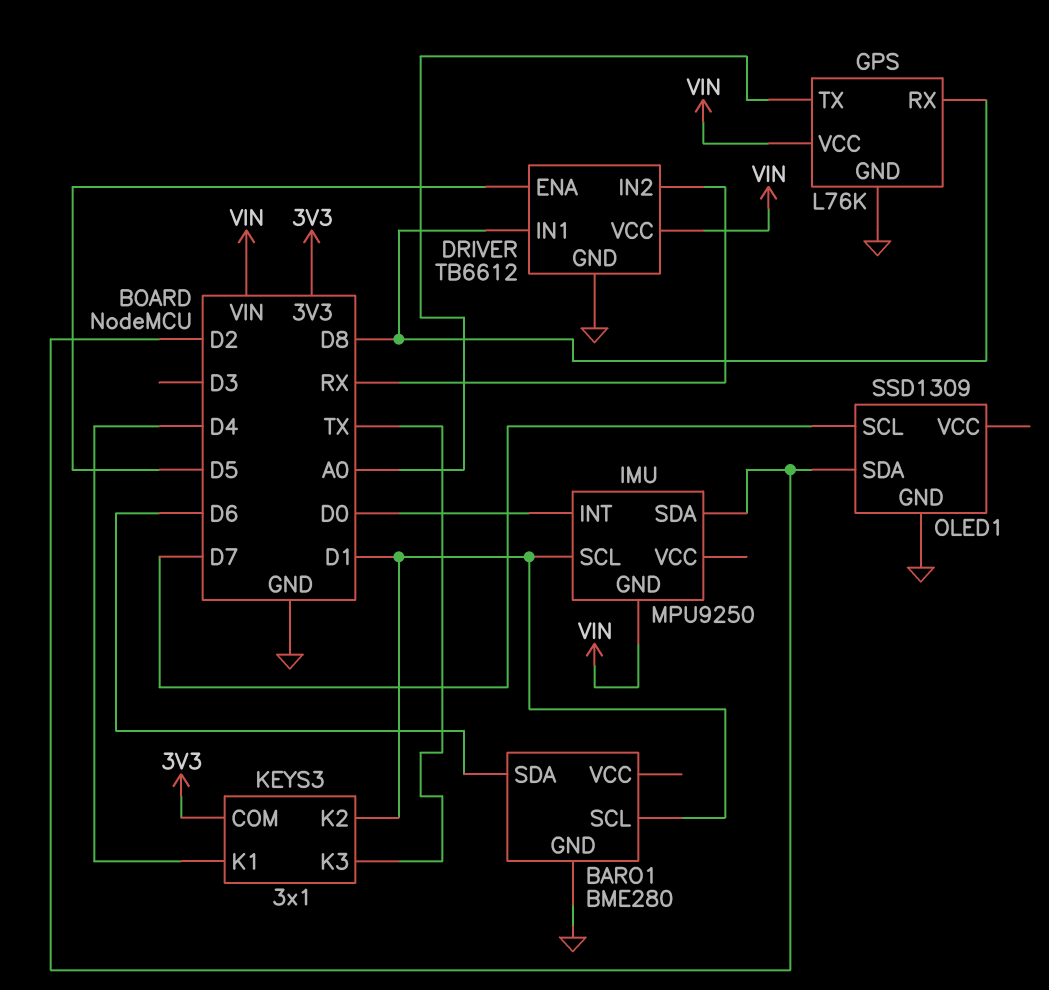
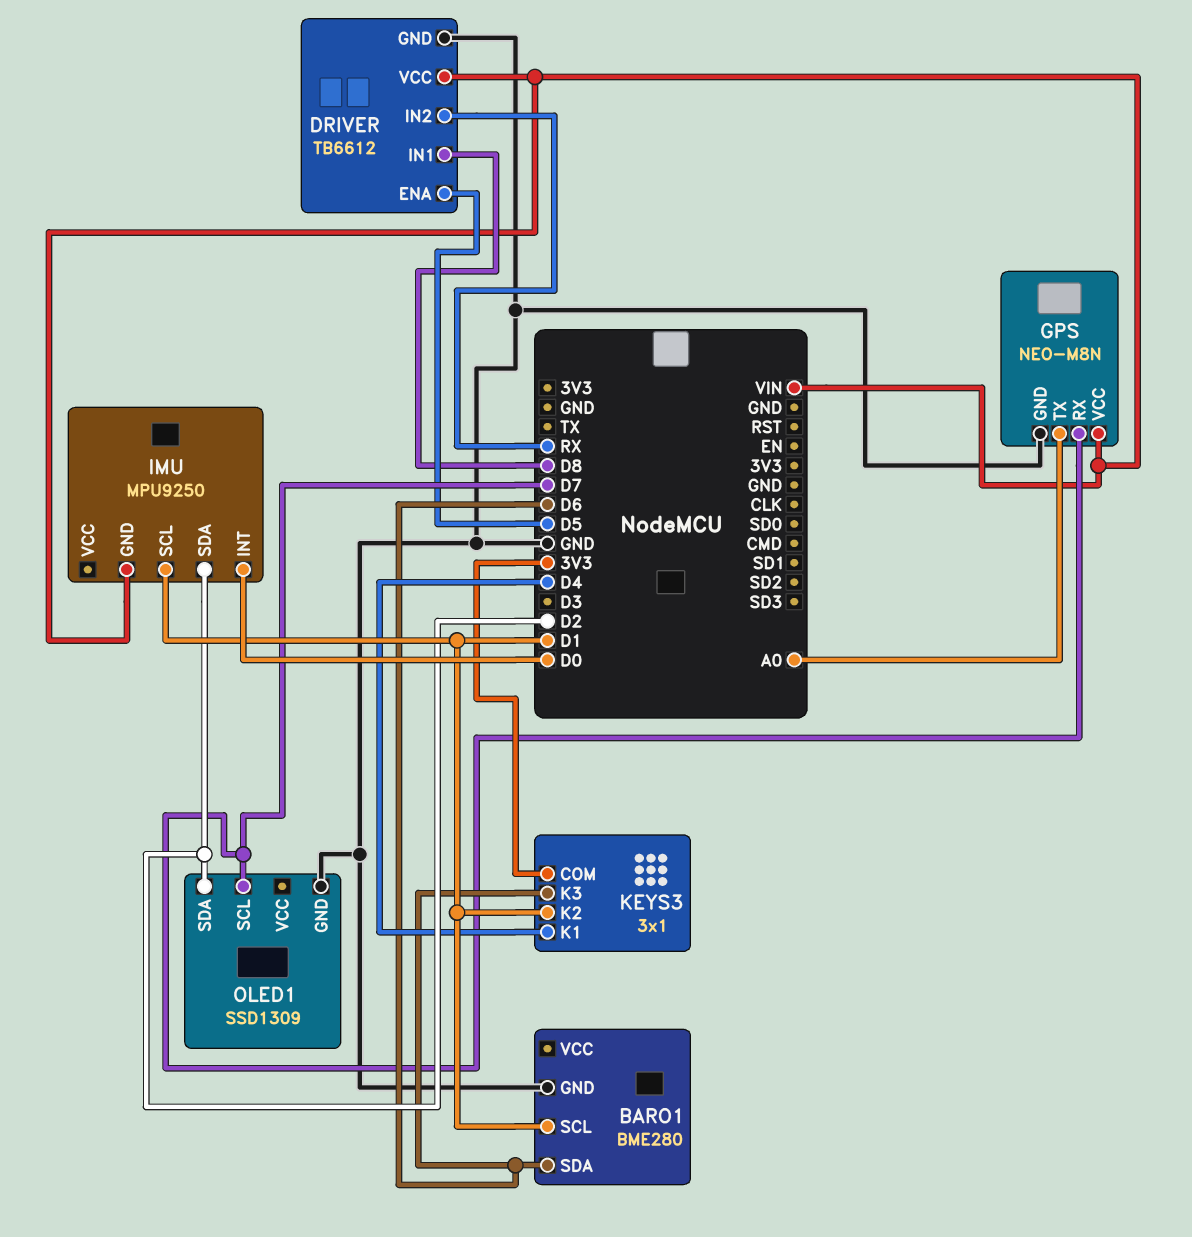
GPS: L76K -> NEO-M8N
GPS pin RX: D8 -> D7
KEYS3 pin K3: TX -> D6

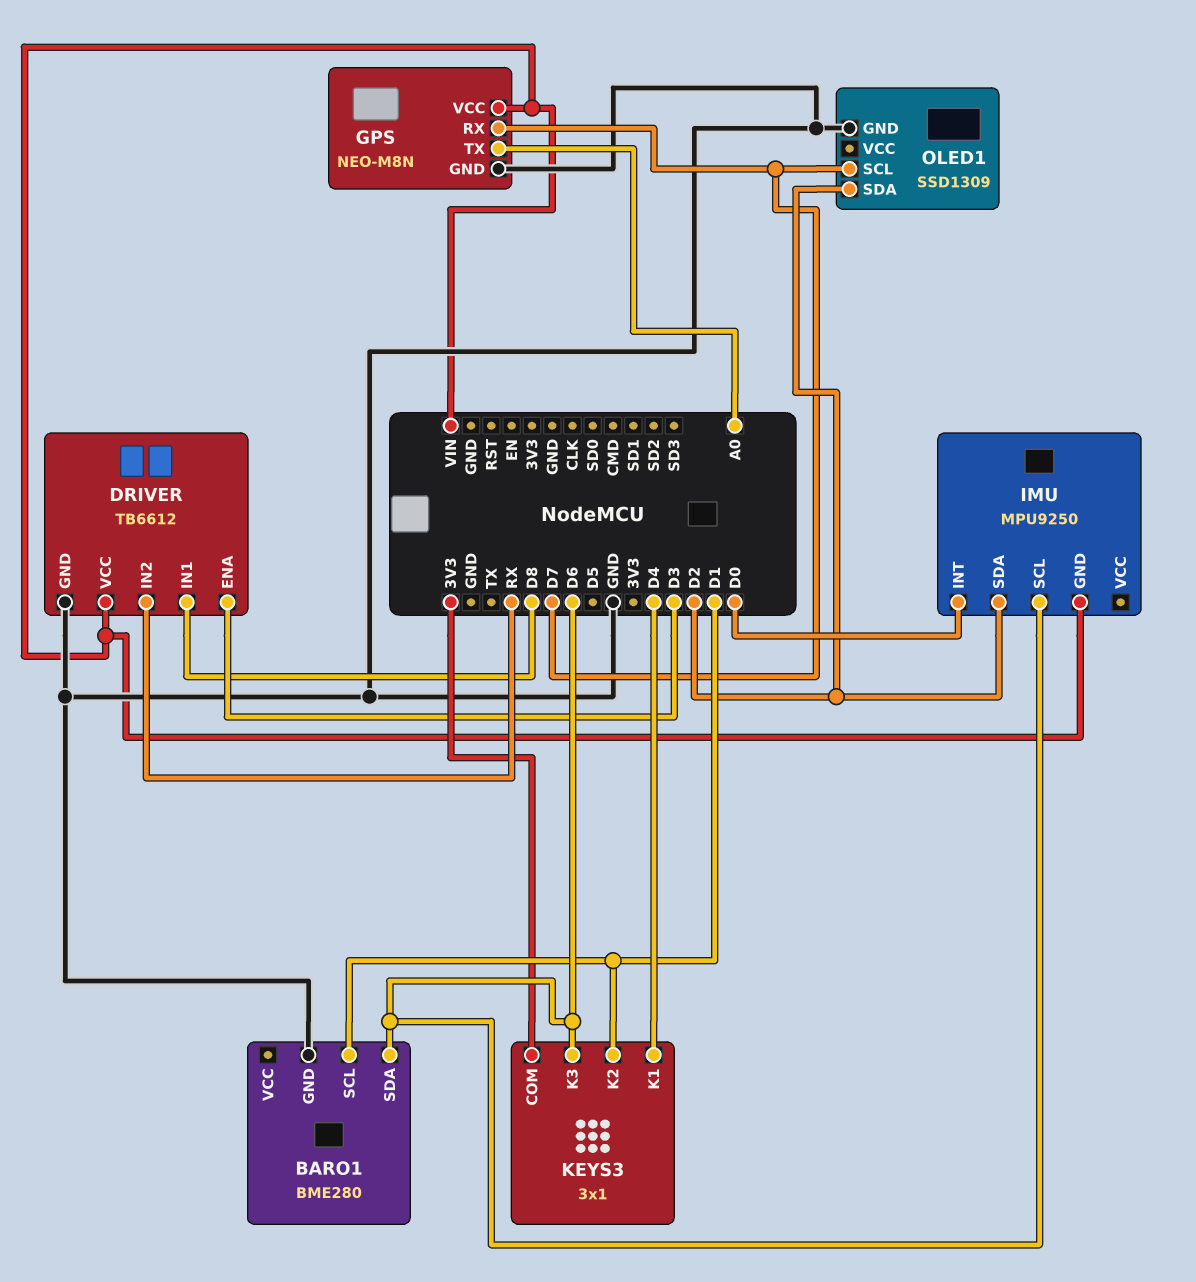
DRIVER pin ENA: D5 -> D3
IMU pin SCL: D1 -> D6

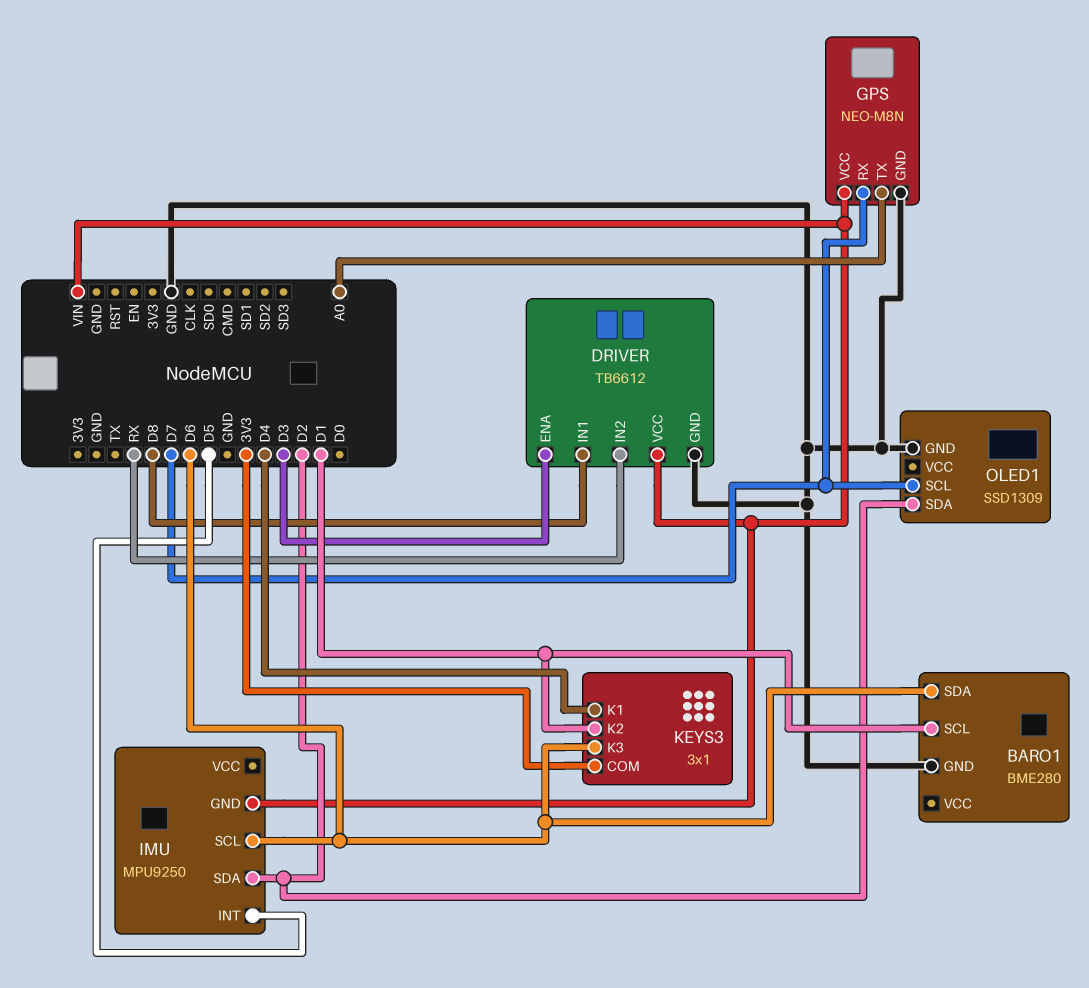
IMU pin INT: D0 -> D5

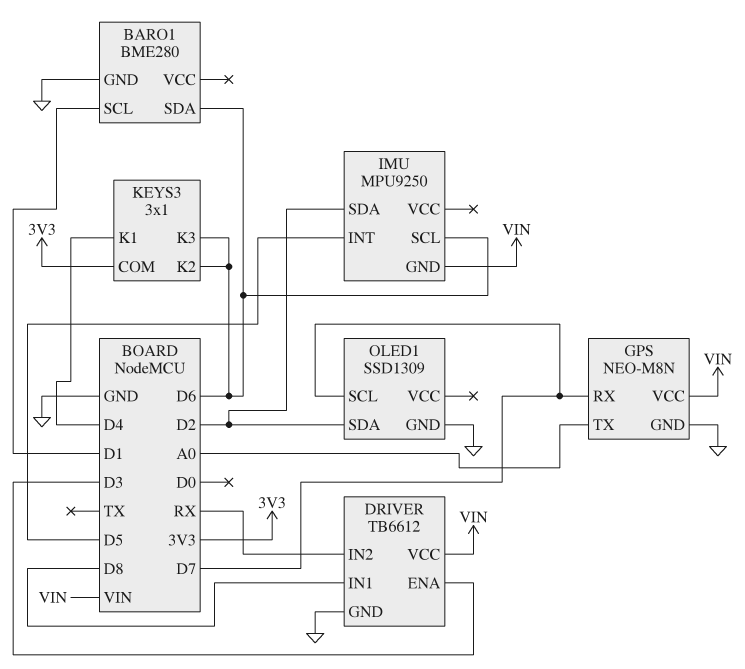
KEYS3 pin K2: D1 -> D6

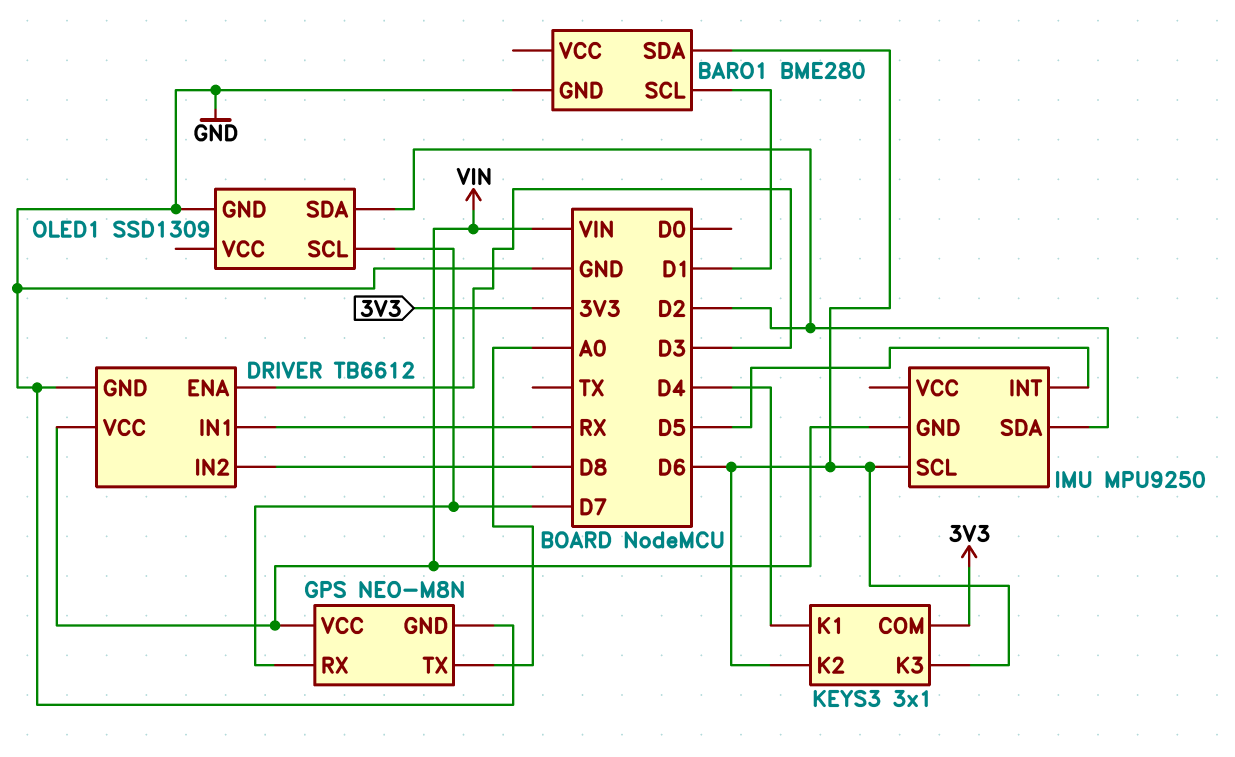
DRIVER pin IN1: D8 -> RX
DRIVER pin IN2: RX -> D8

